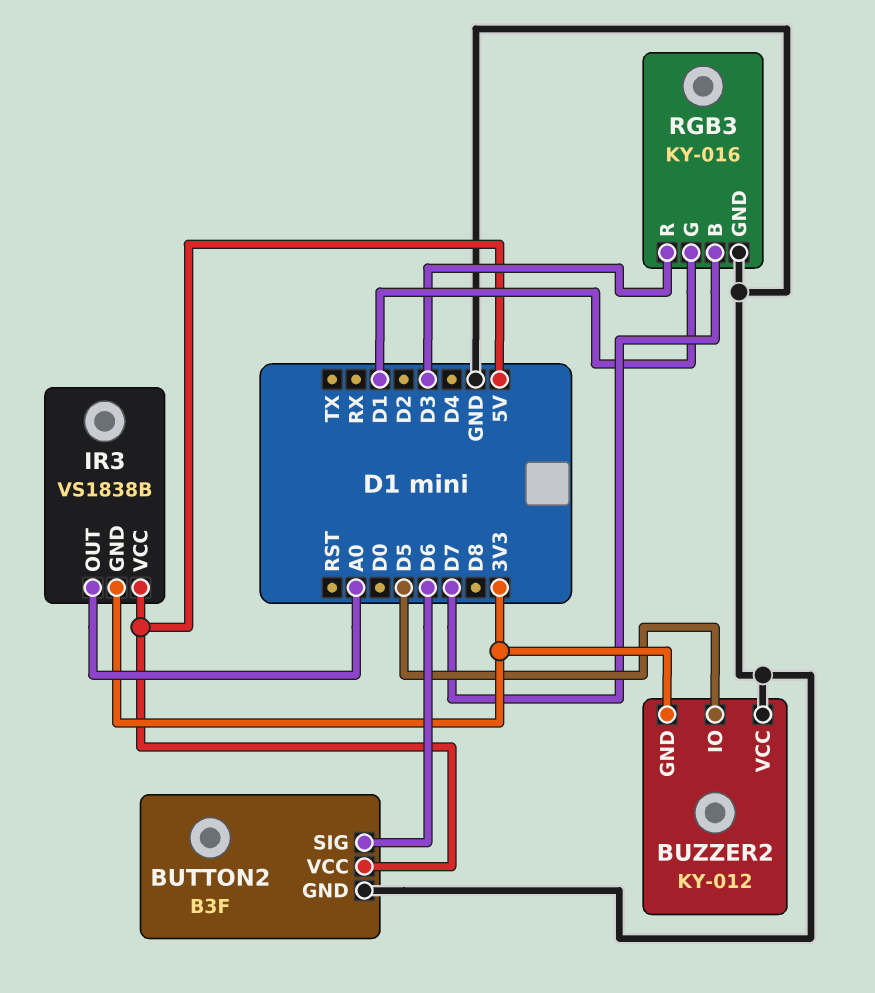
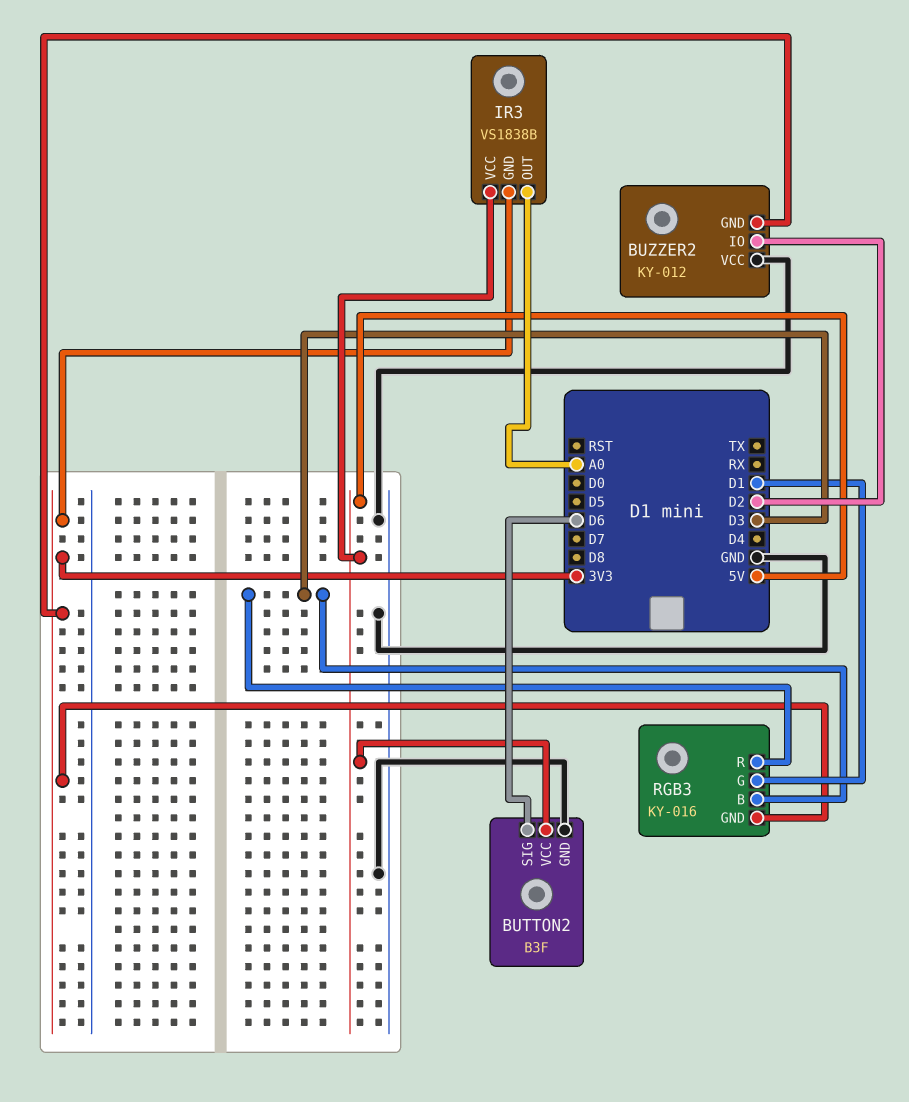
BUZZER2 pin IO: D5 -> D2
RGB3 pin B: D7 -> D3
RGB3 pin GND: GND -> 3V3

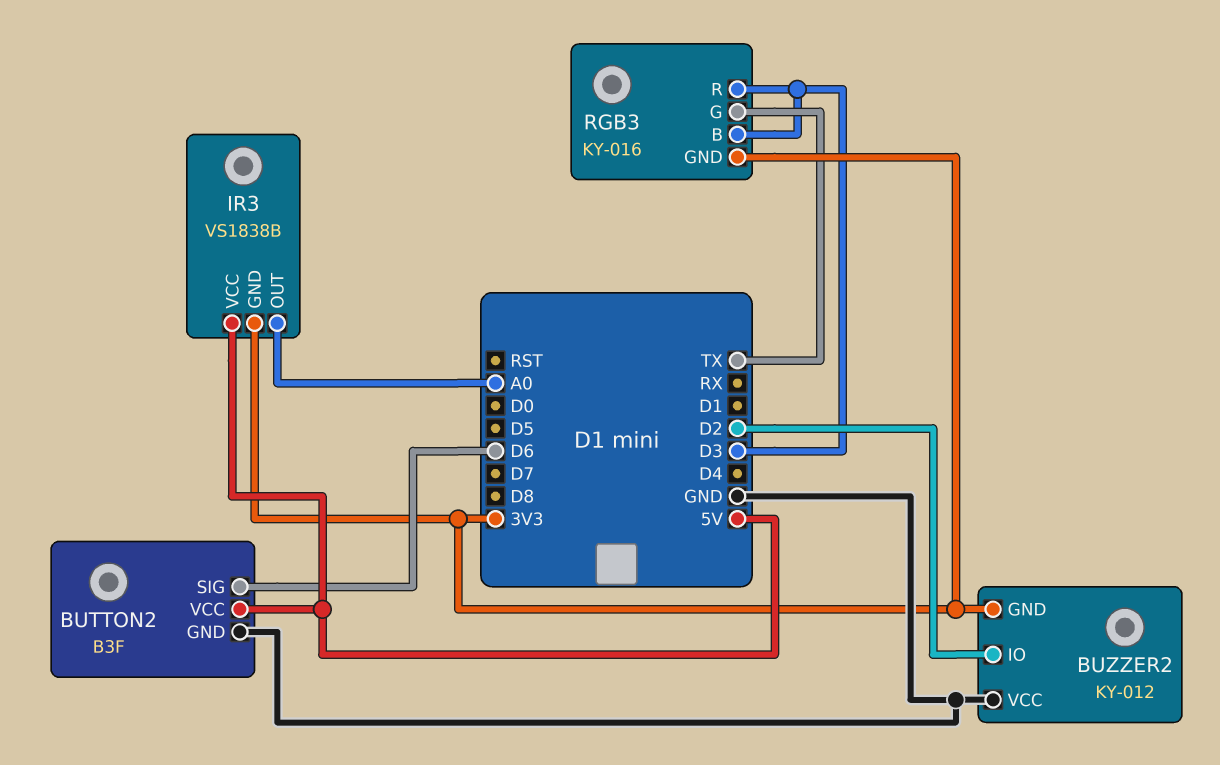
RGB3 pin G: D1 -> TX

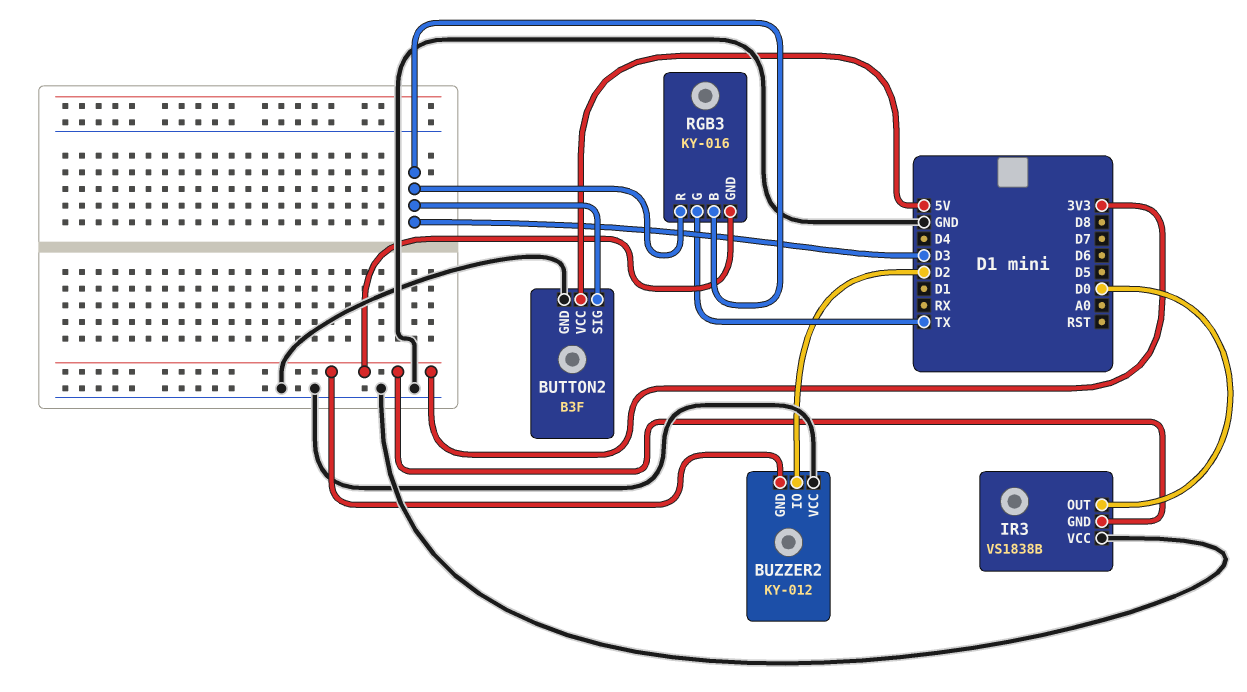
BUTTON2 pin SIG: D6 -> D3
IR3 pin OUT: A0 -> D0
IR3 pin VCC: 5V -> GND

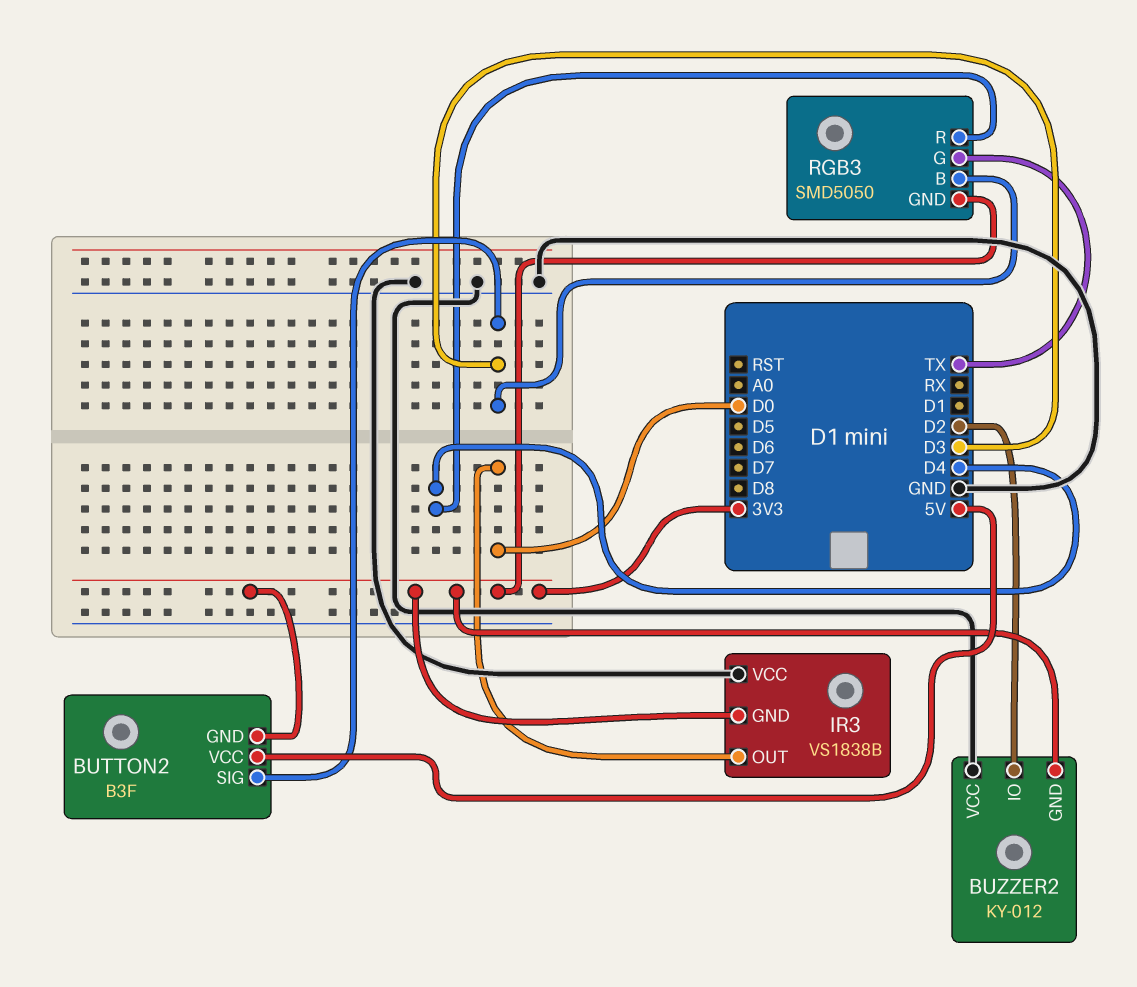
BUTTON2 pin GND: GND -> 3V3
RGB3: KY-016 -> SMD5050
RGB3 pin R: D3 -> D4

